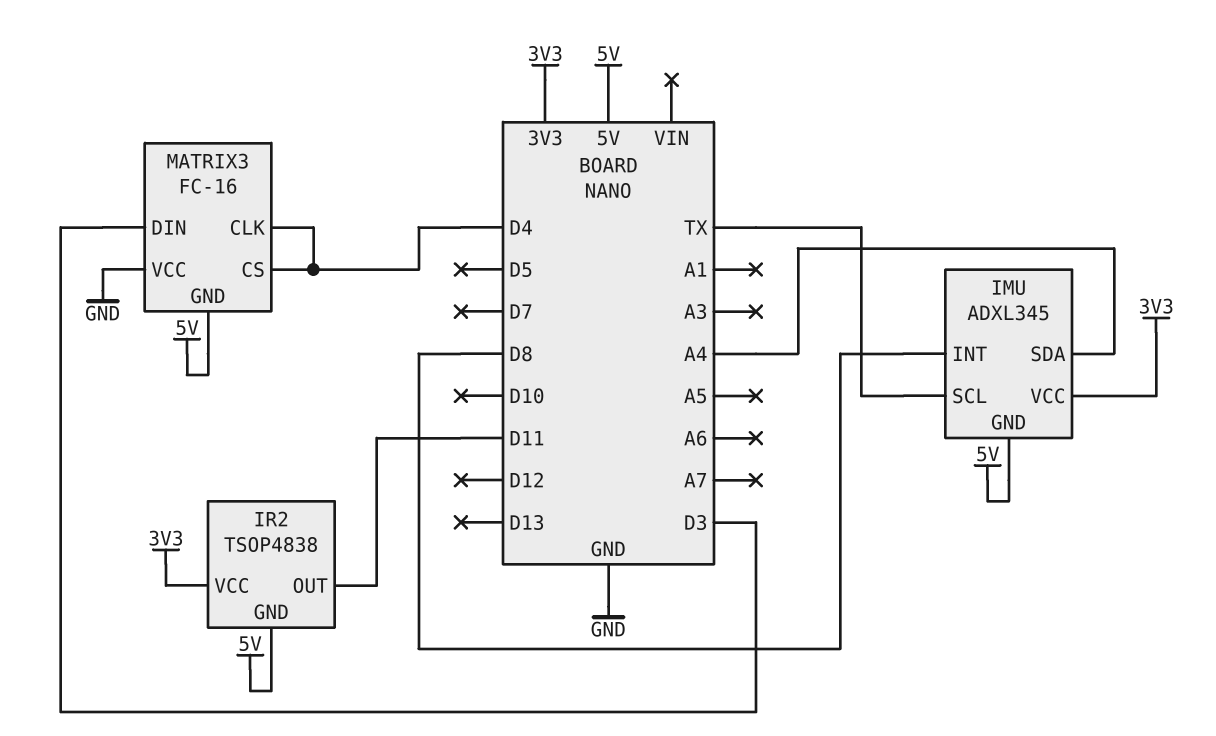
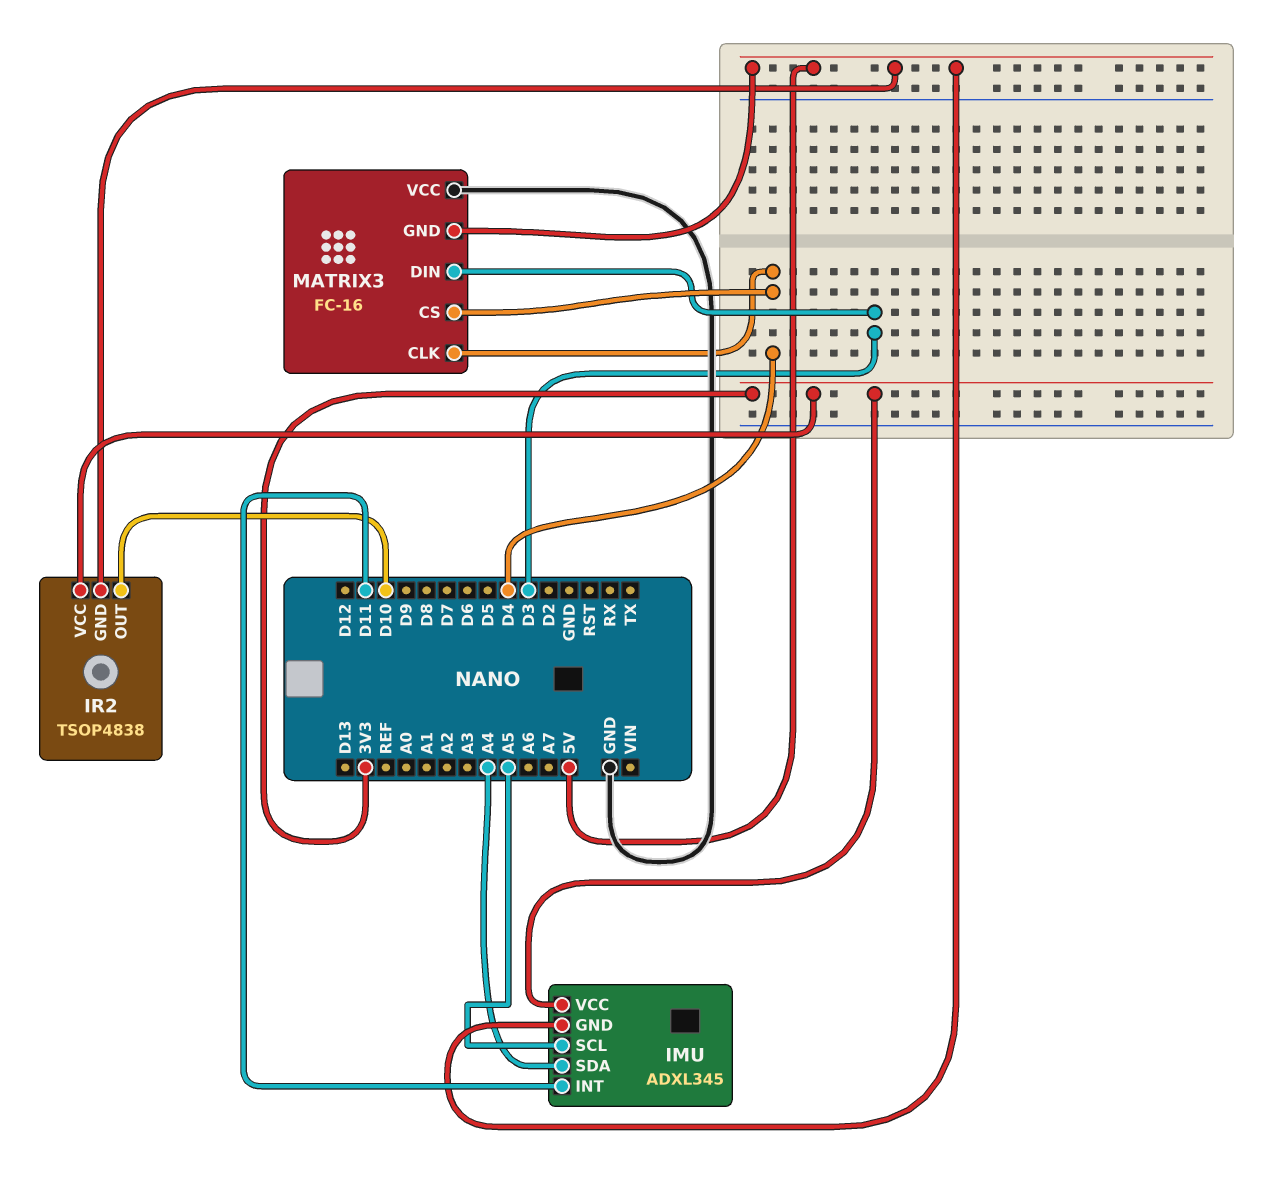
IMU pin INT: D8 -> D11
IMU pin SCL: TX -> A5
IR2 pin OUT: D11 -> D10

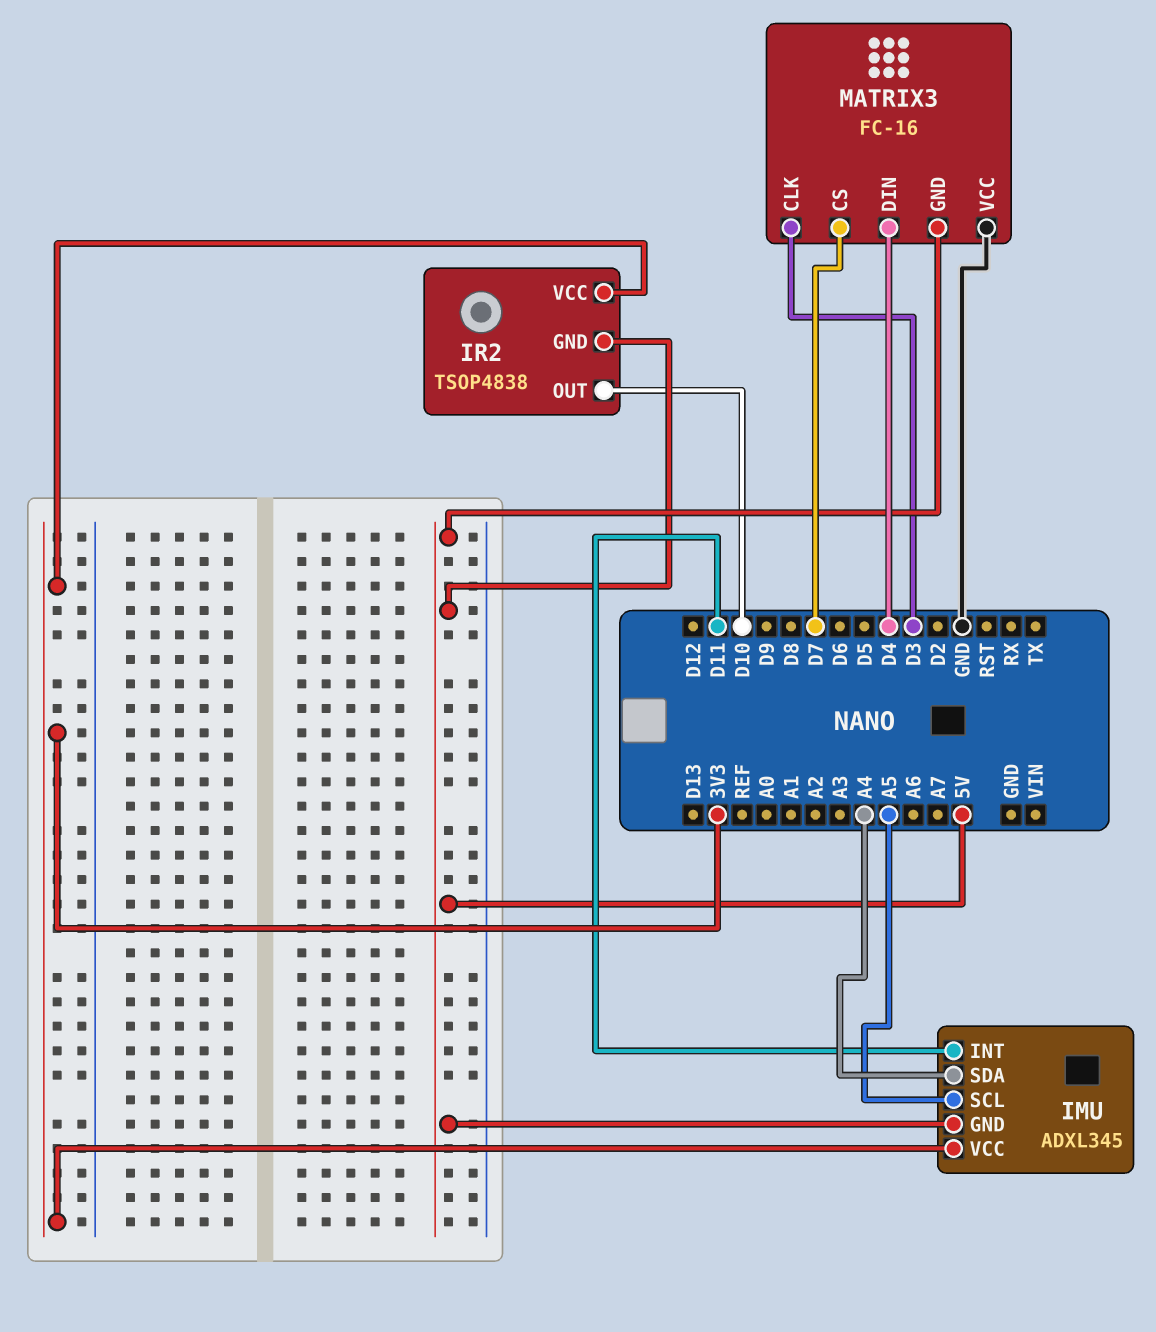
MATRIX3 pin CLK: D4 -> D3
MATRIX3 pin CS: D4 -> D7
MATRIX3 pin DIN: D3 -> D4

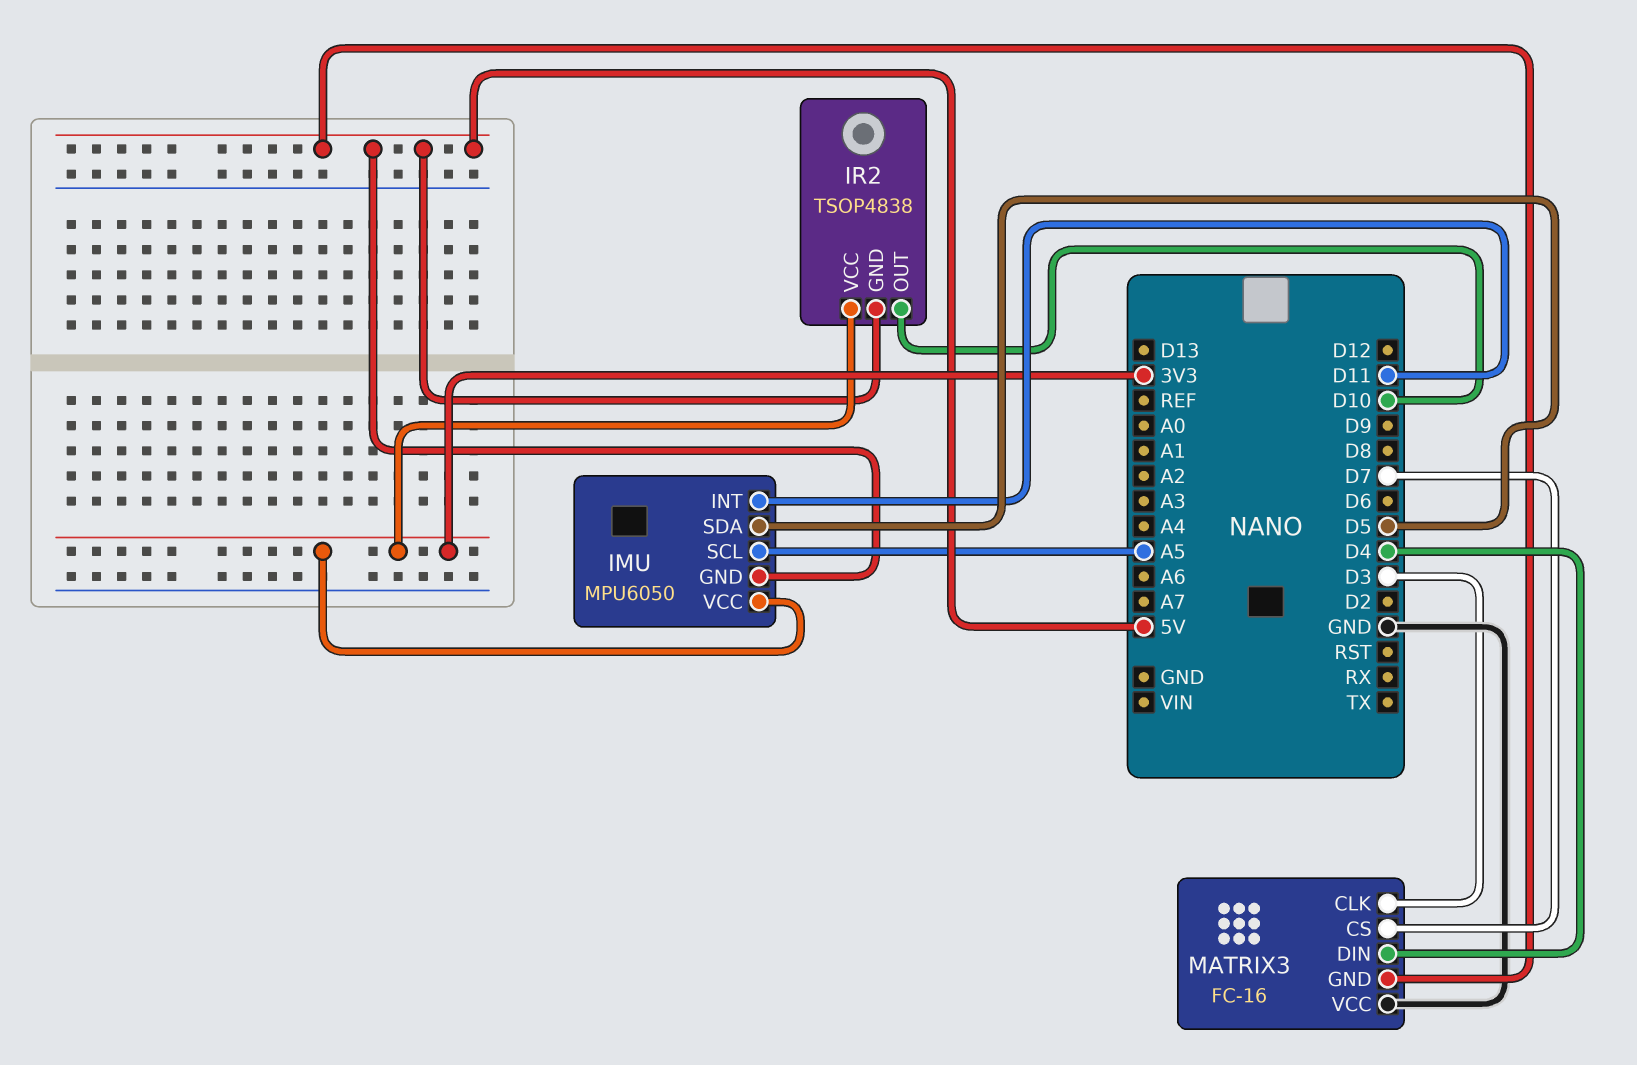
IMU: ADXL345 -> MPU6050
IMU pin SDA: A4 -> D5

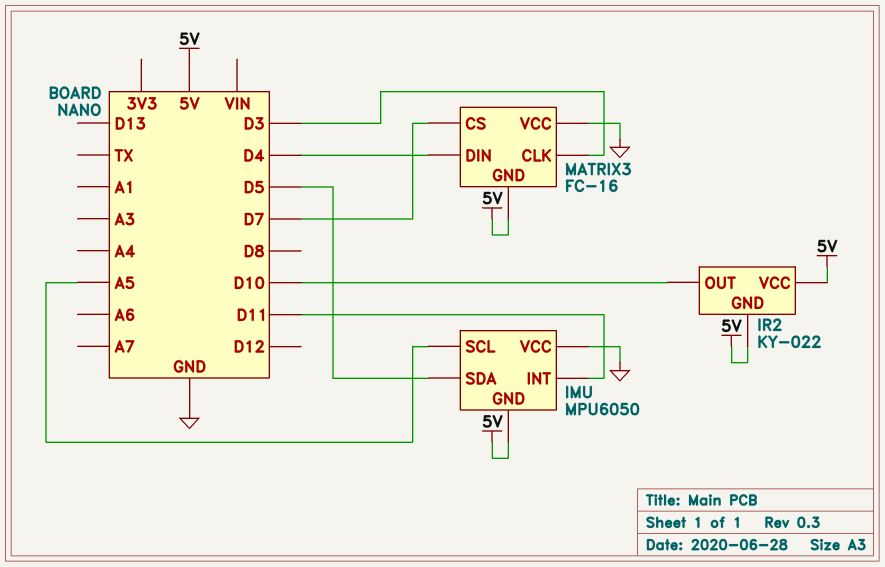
IMU pin VCC: 3V3 -> GND
IR2: TSOP4838 -> KY-022
IR2 pin VCC: 3V3 -> 5V

